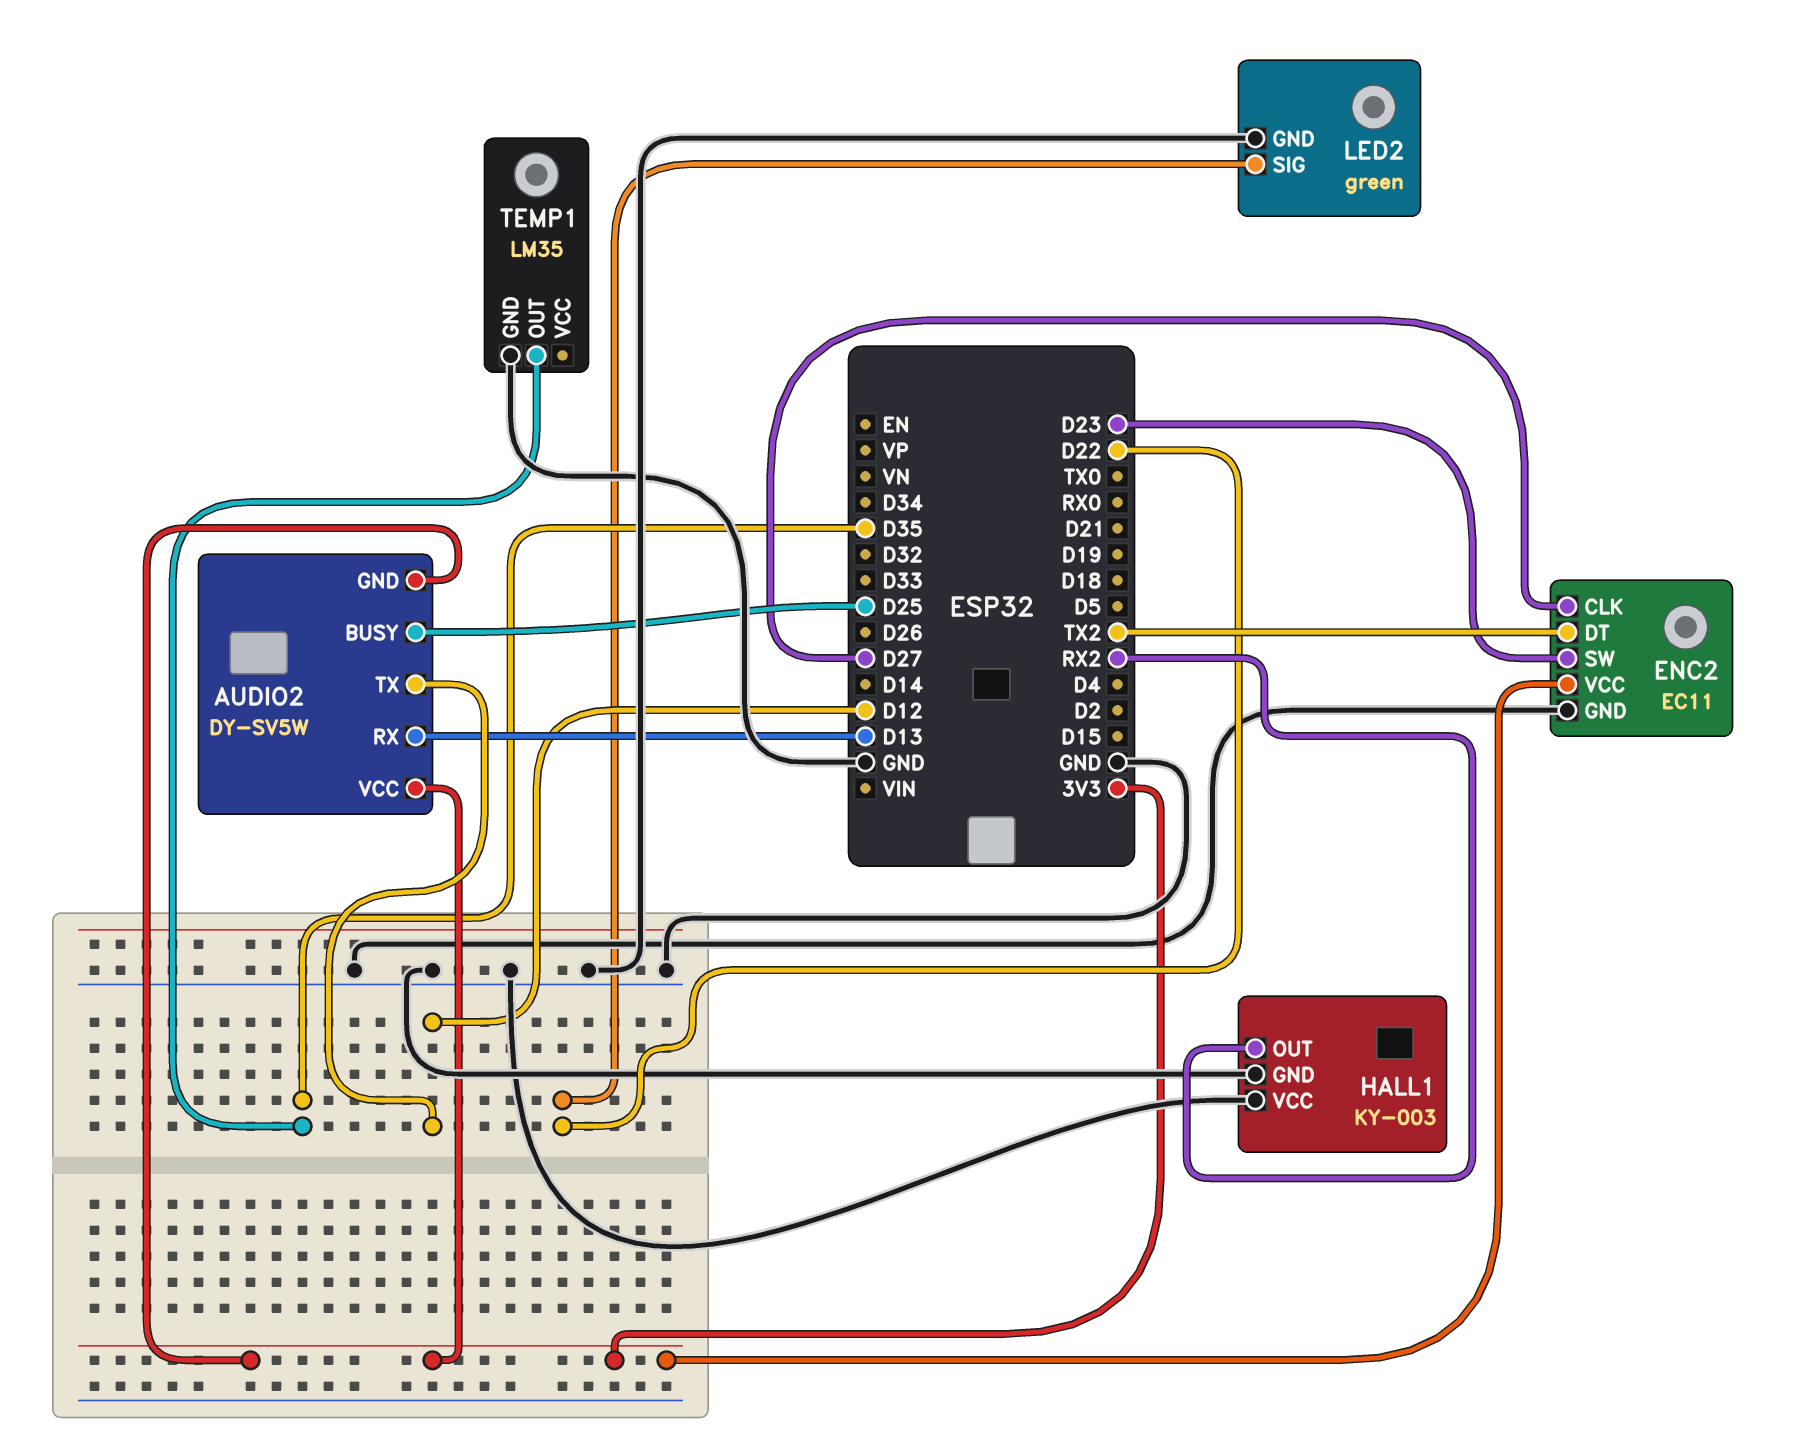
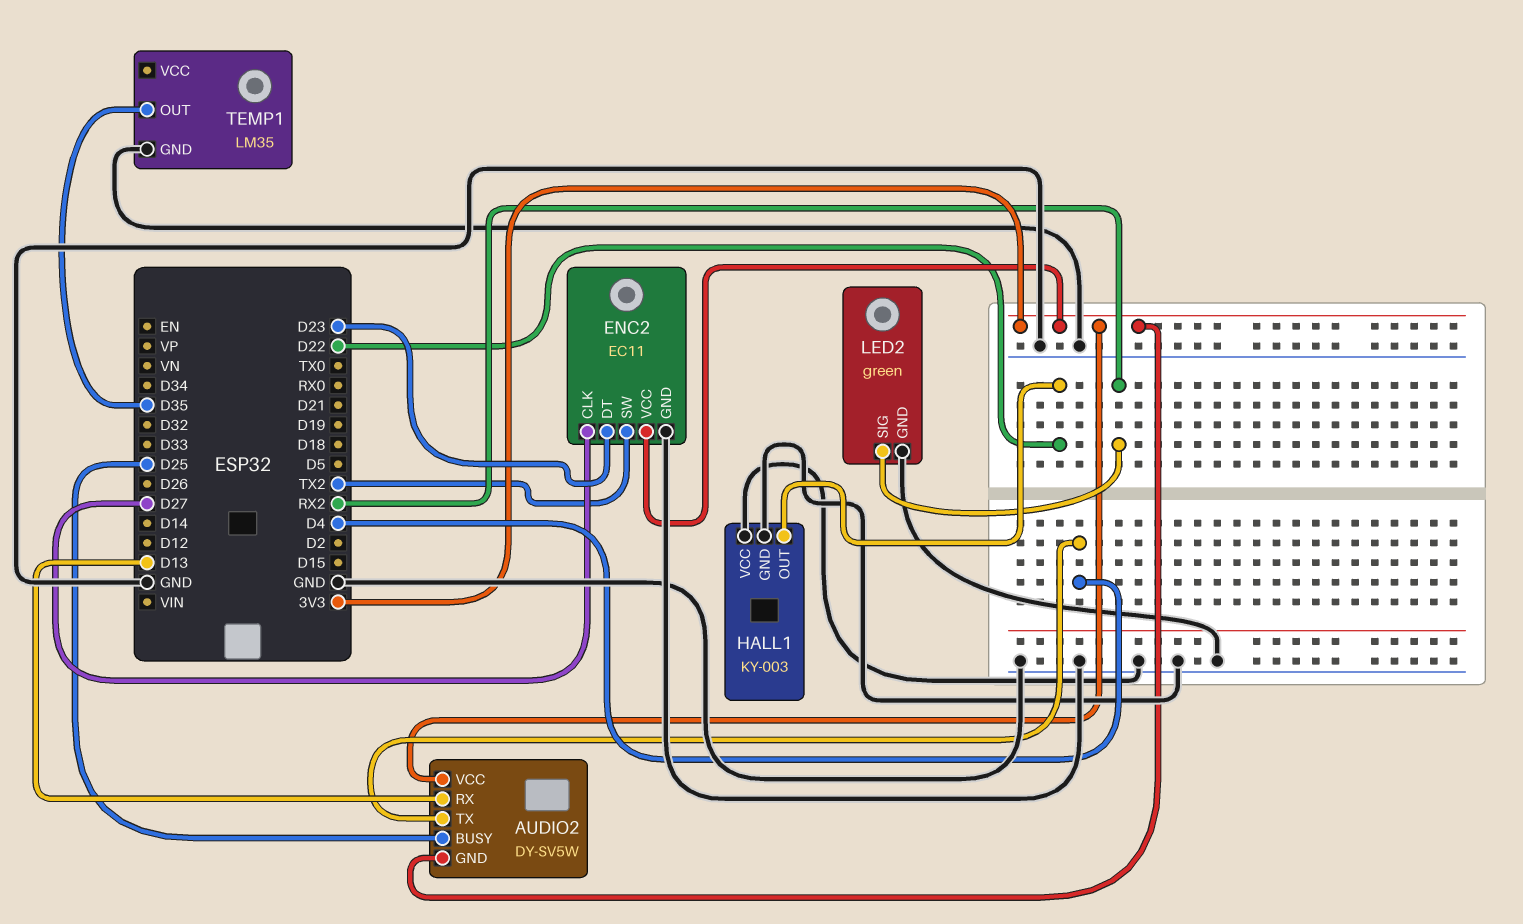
AUDIO2 pin TX: D12 -> D4
ENC2 pin DT: TX2 -> D23
ENC2 pin SW: D23 -> TX2
HALL1 pin OUT: RX2 -> D22
LED2 pin SIG: D22 -> RX2

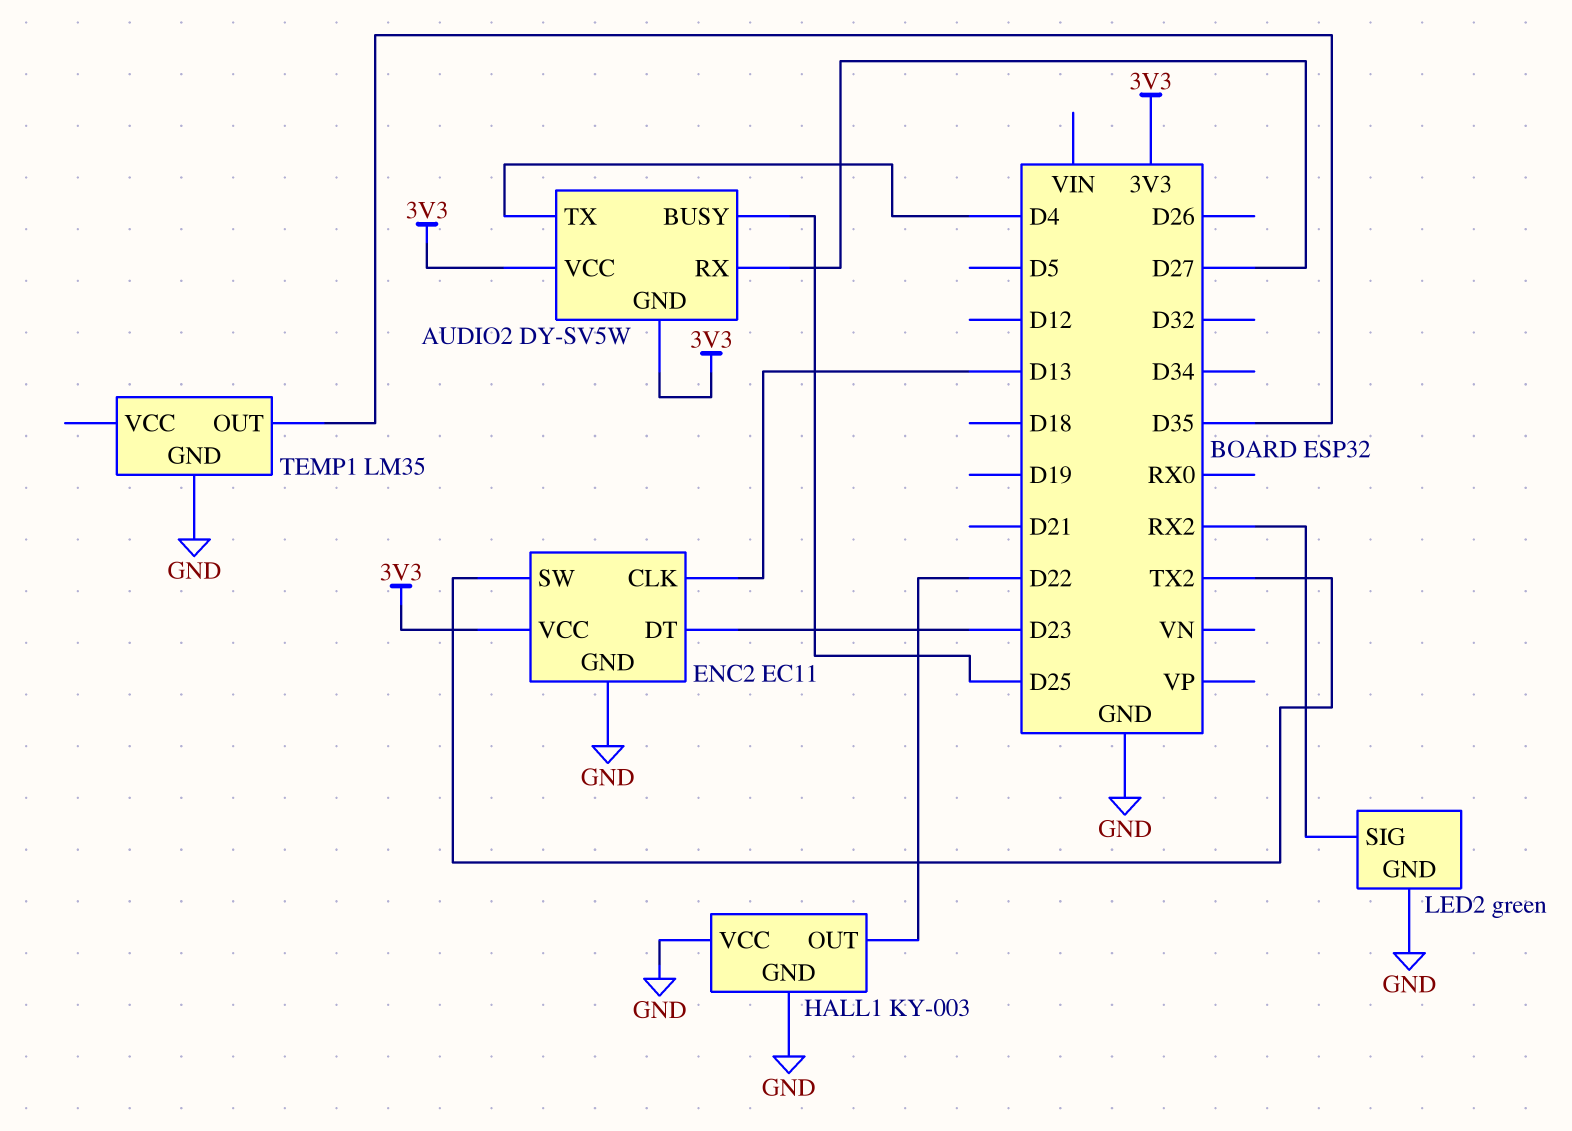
AUDIO2 pin RX: D13 -> D27
ENC2 pin CLK: D27 -> D13

